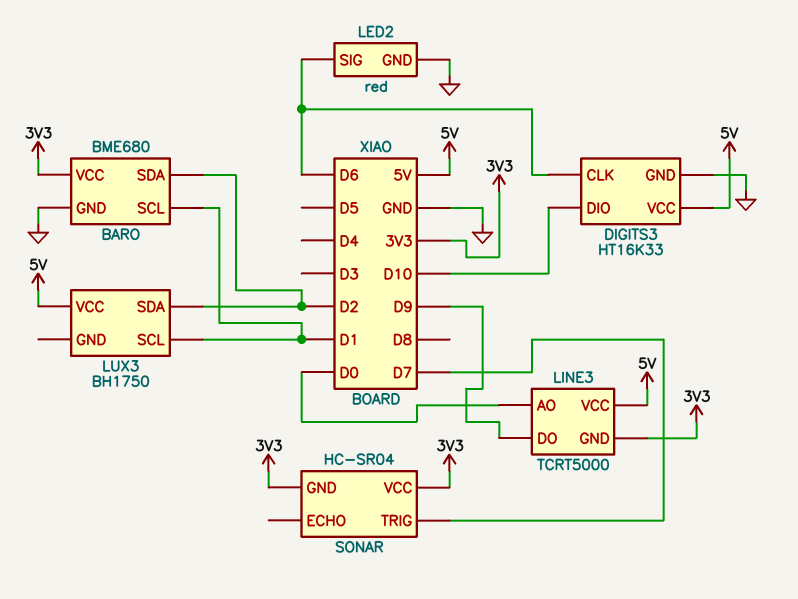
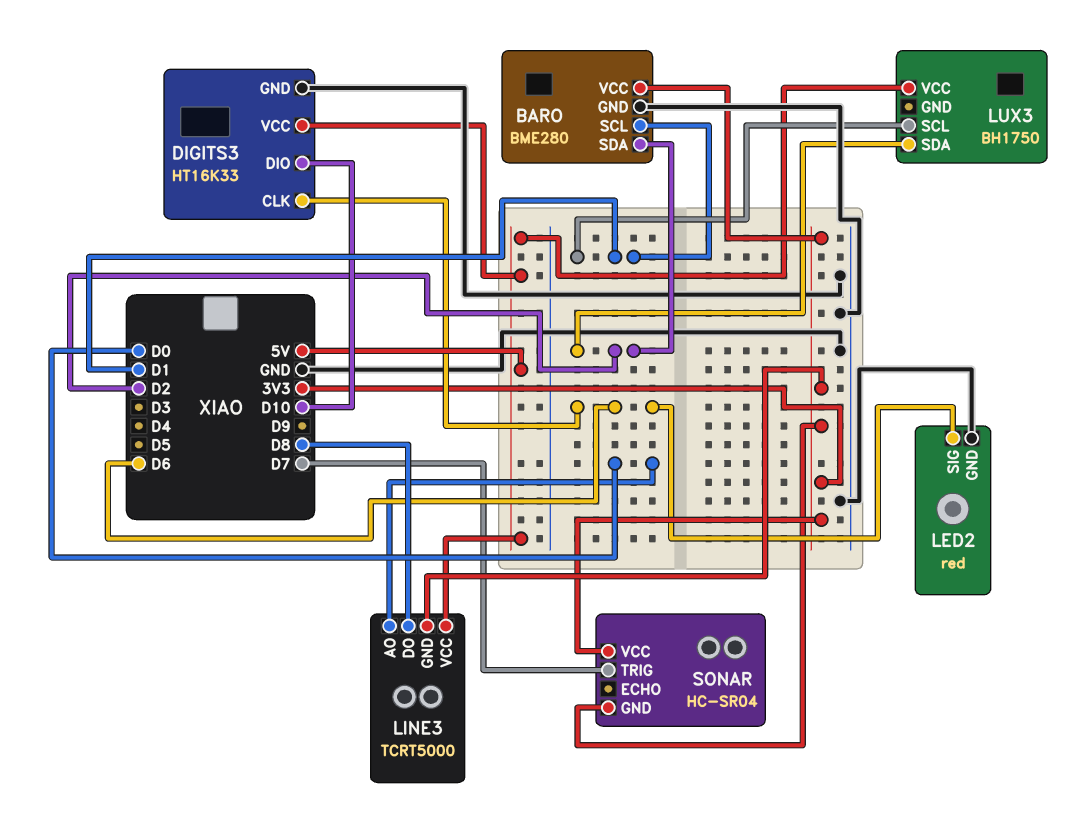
BARO: BME680 -> BME280
LINE3 pin DO: D9 -> D8

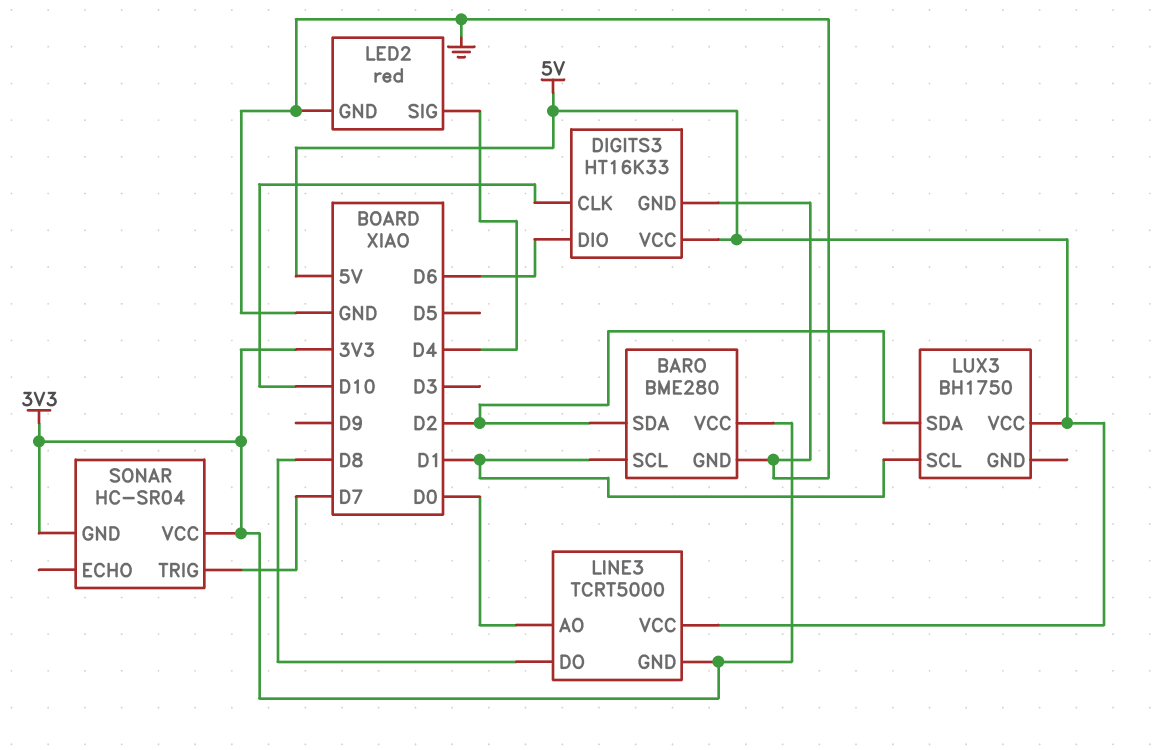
DIGITS3 pin CLK: D6 -> D10
DIGITS3 pin DIO: D10 -> D6
LED2 pin SIG: D6 -> D4

